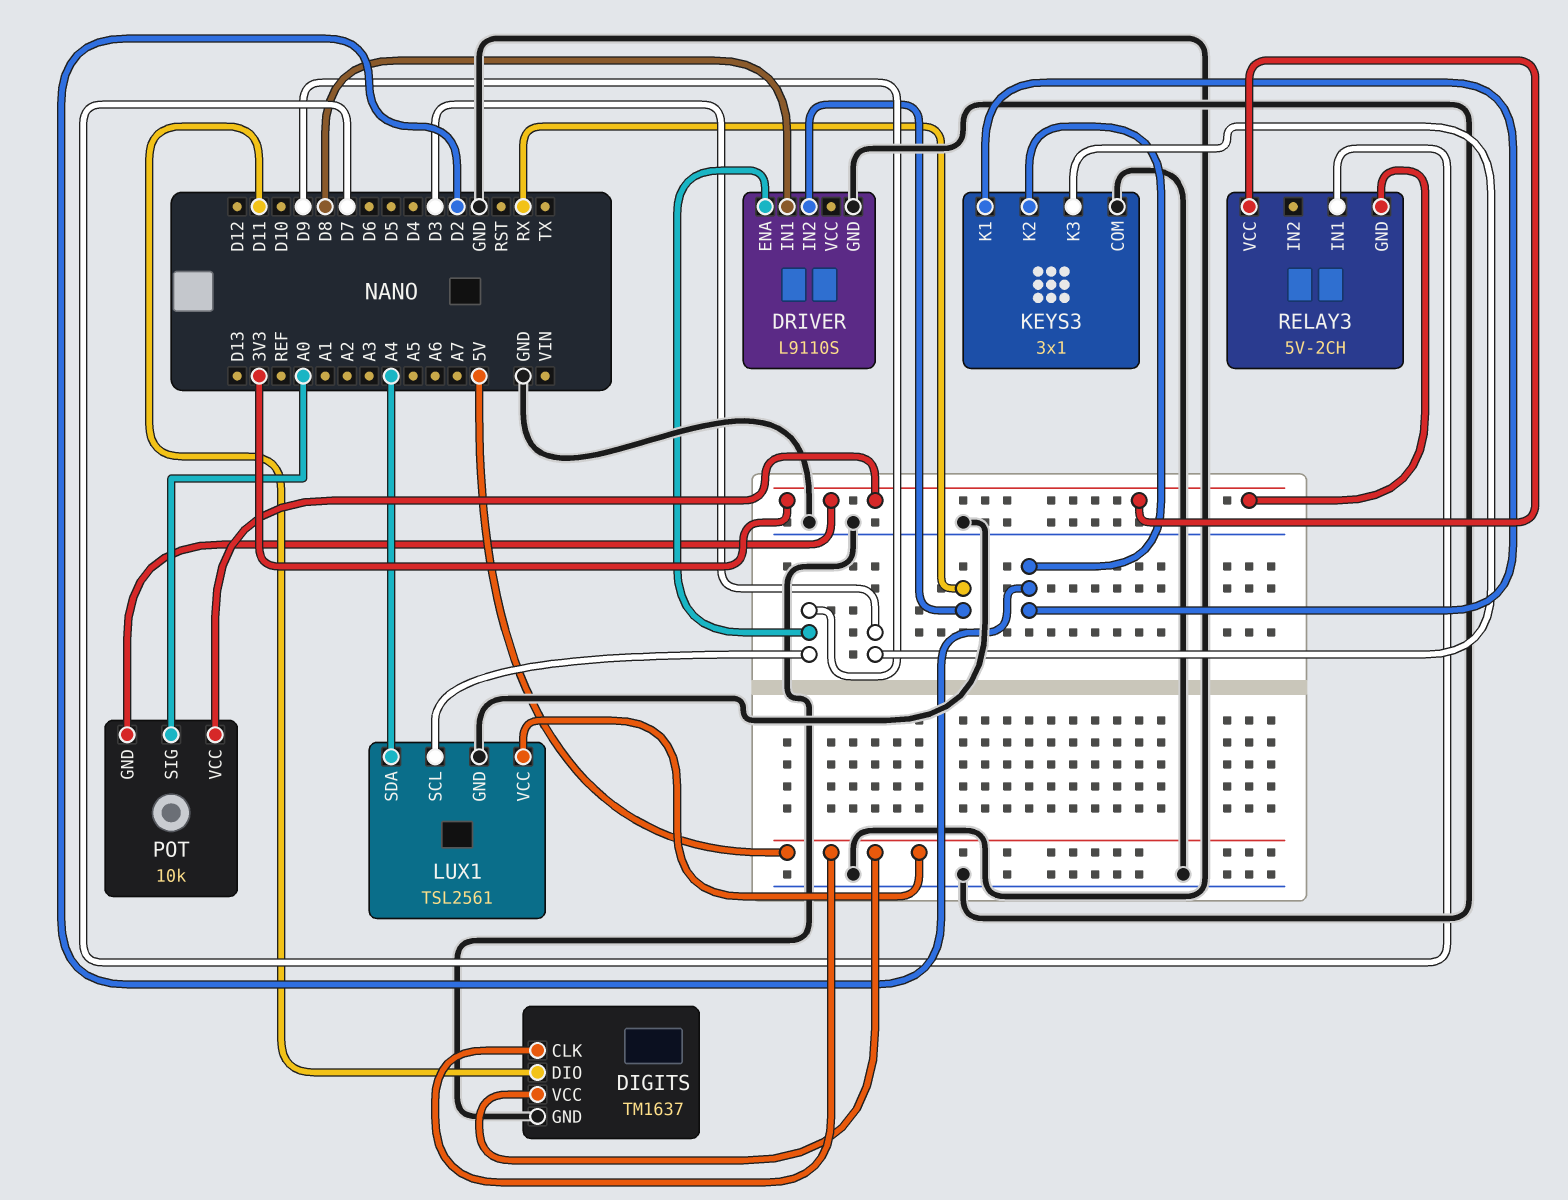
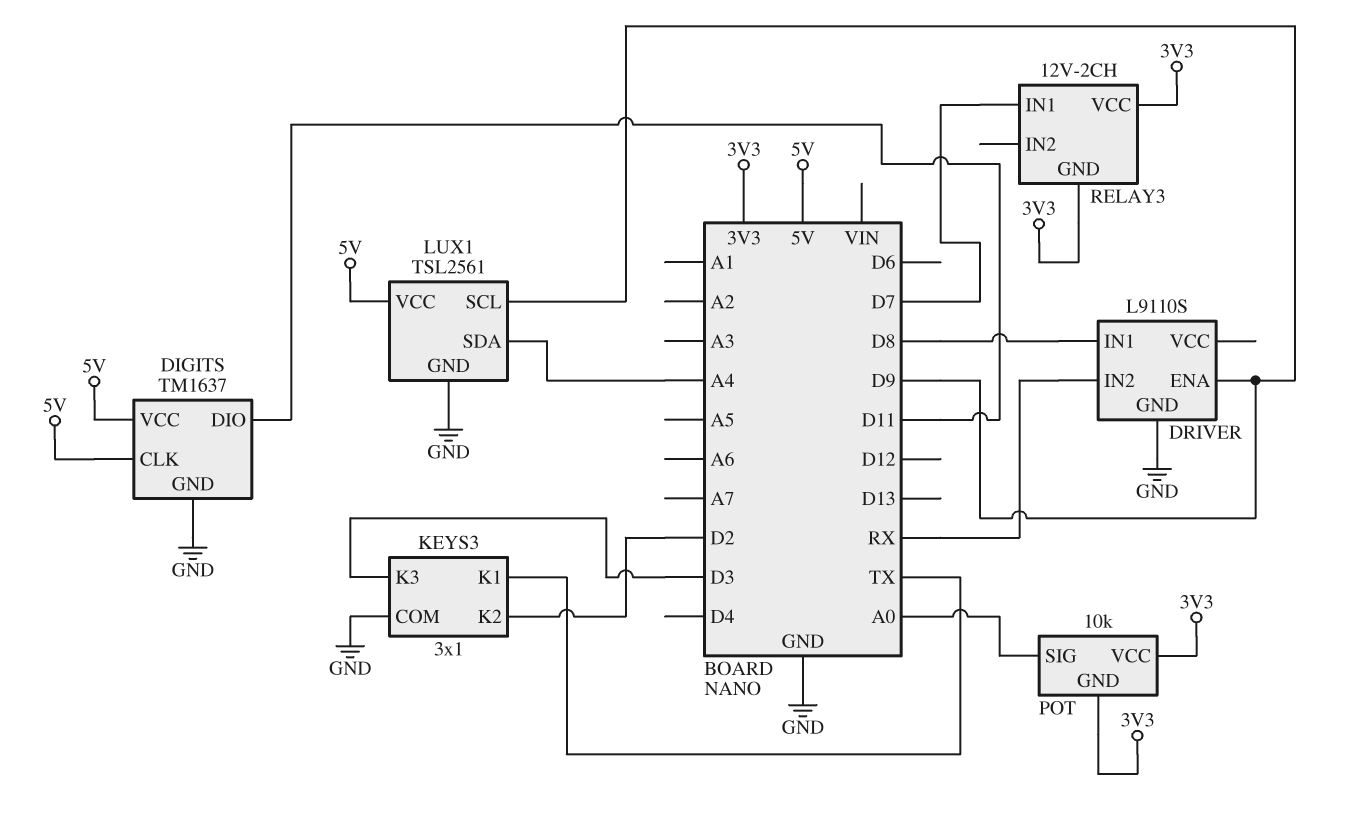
KEYS3 pin K1: D2 -> TX
RELAY3: 5V-2CH -> 12V-2CH

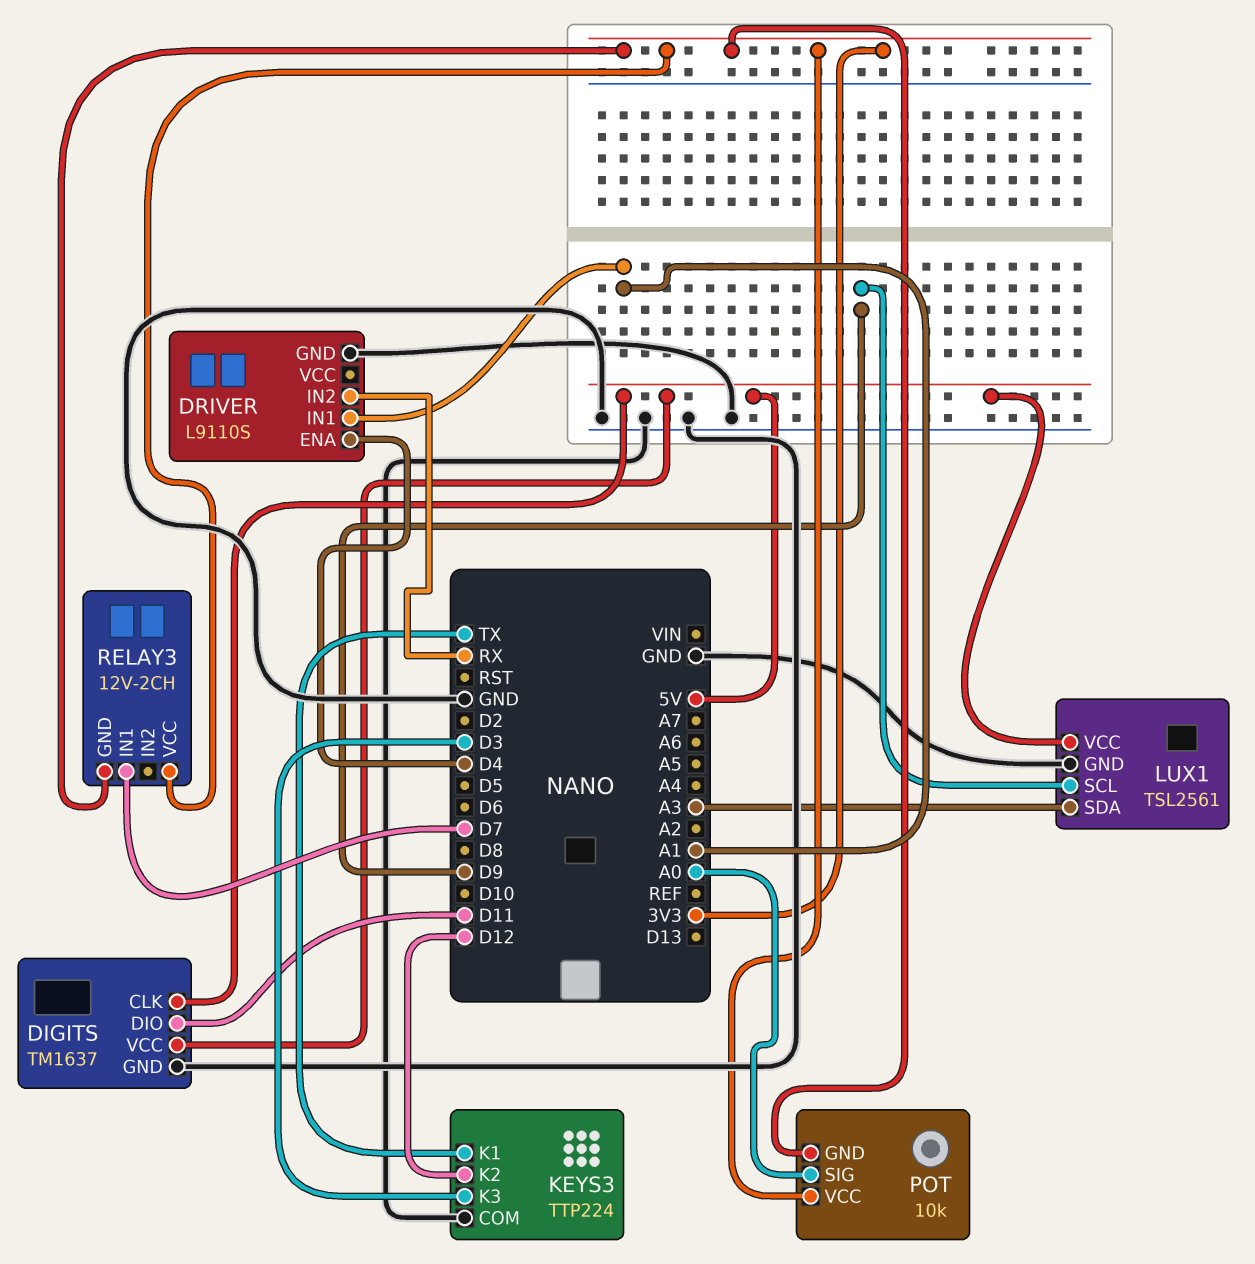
DRIVER pin ENA: D9 -> D4
DRIVER pin IN1: D8 -> A1
KEYS3: 3x1 -> TTP224
KEYS3 pin K2: D2 -> D12
LUX1 pin SDA: A4 -> A3

